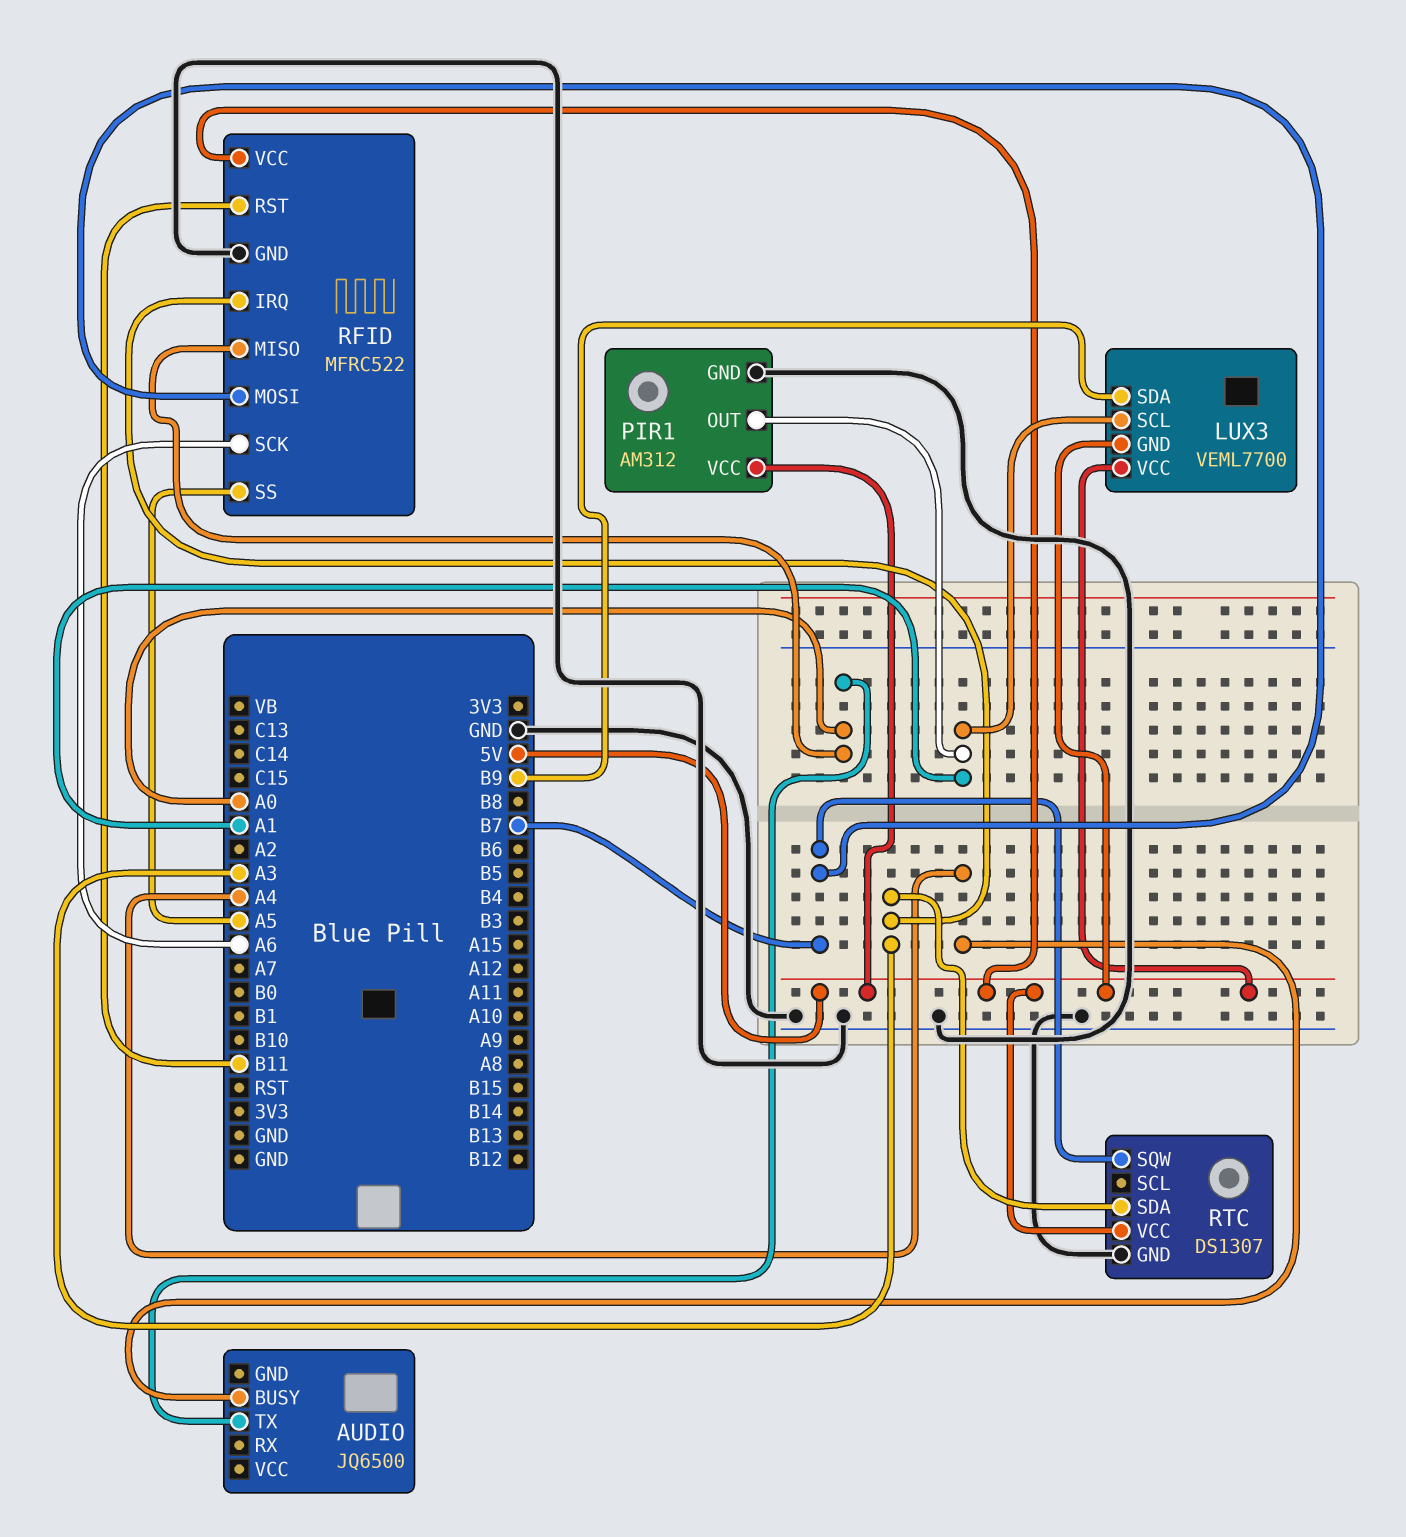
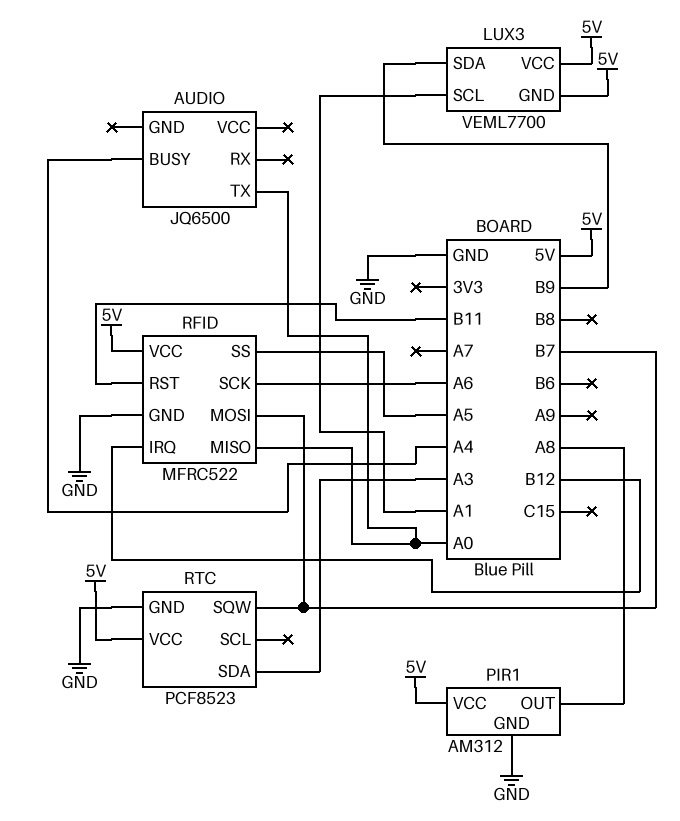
PIR1 pin OUT: A1 -> A8
RFID pin IRQ: A3 -> B12
RTC: DS1307 -> PCF8523

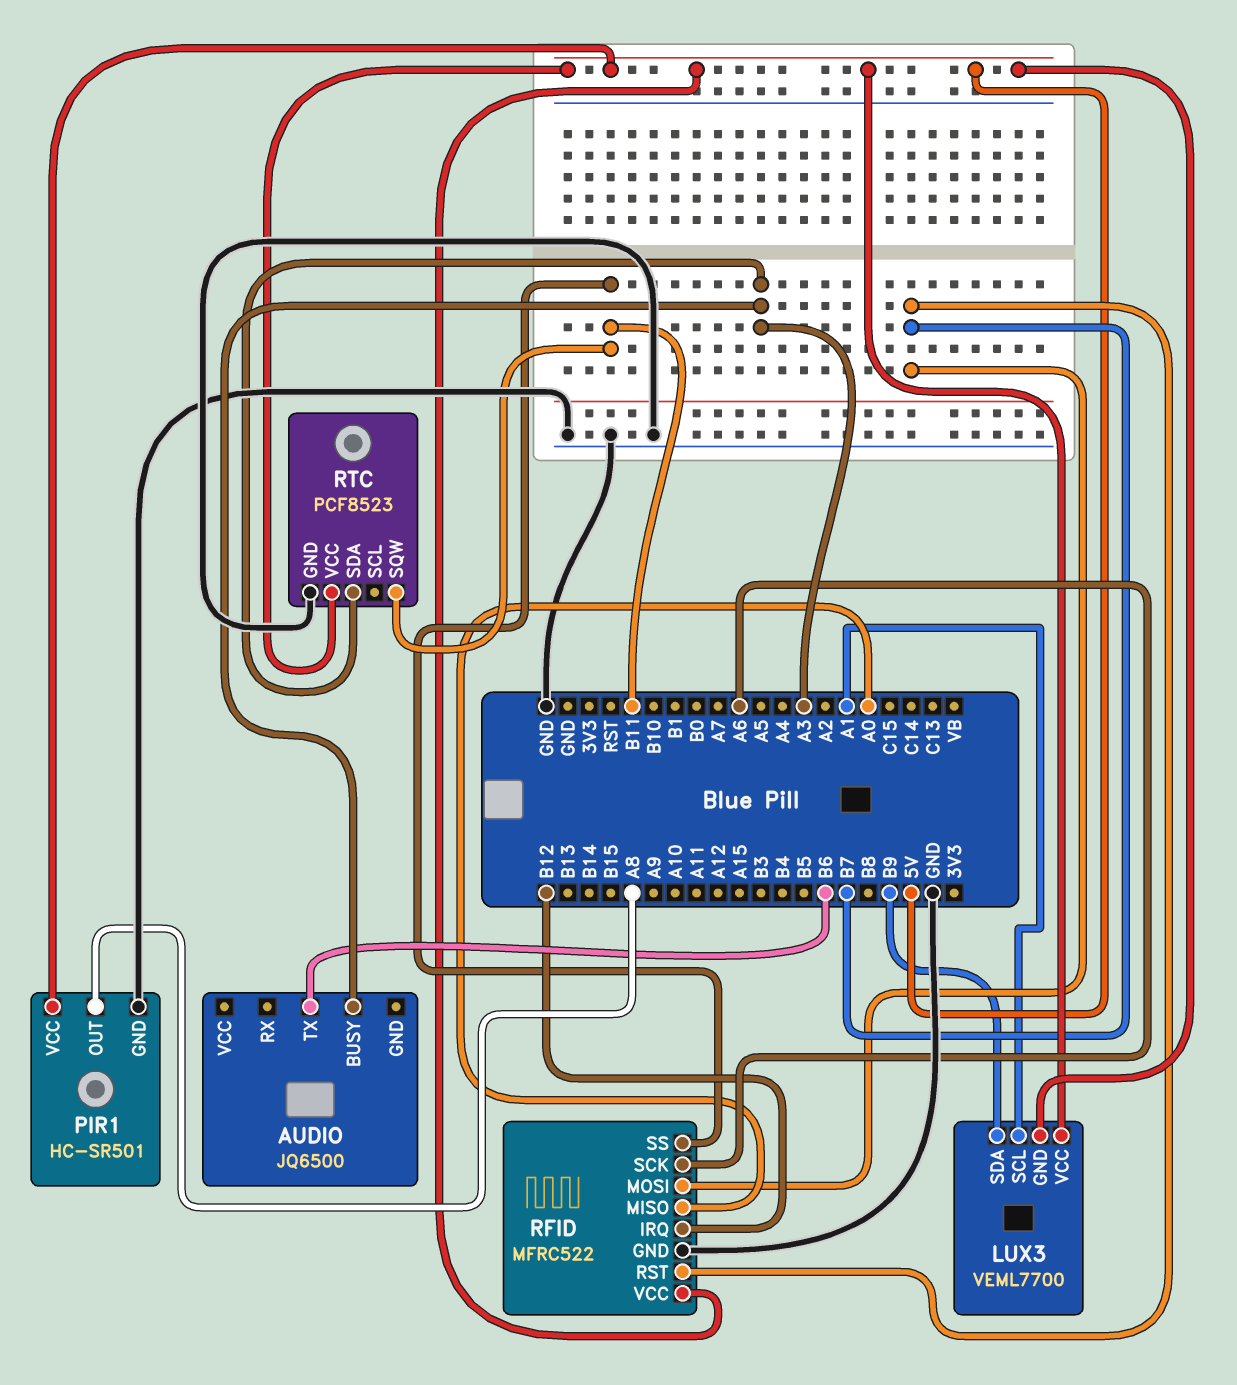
AUDIO pin BUSY: A4 -> A3
AUDIO pin TX: A0 -> B6
PIR1: AM312 -> HC-SR501
RFID pin RST: B11 -> B7
RFID pin SS: A5 -> B11
RTC pin SQW: B7 -> B11

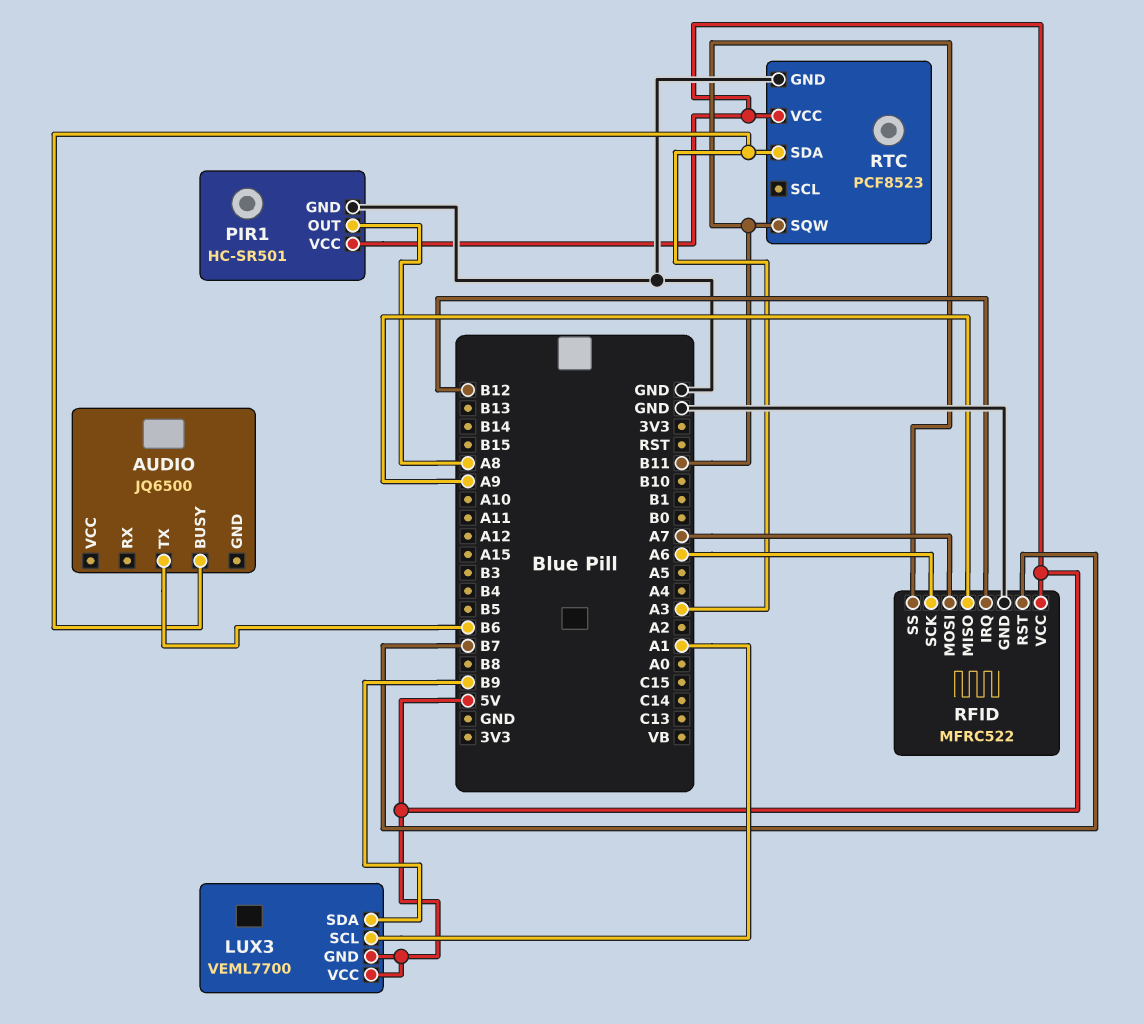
RFID pin MISO: A0 -> A9
RFID pin MOSI: B7 -> A7

